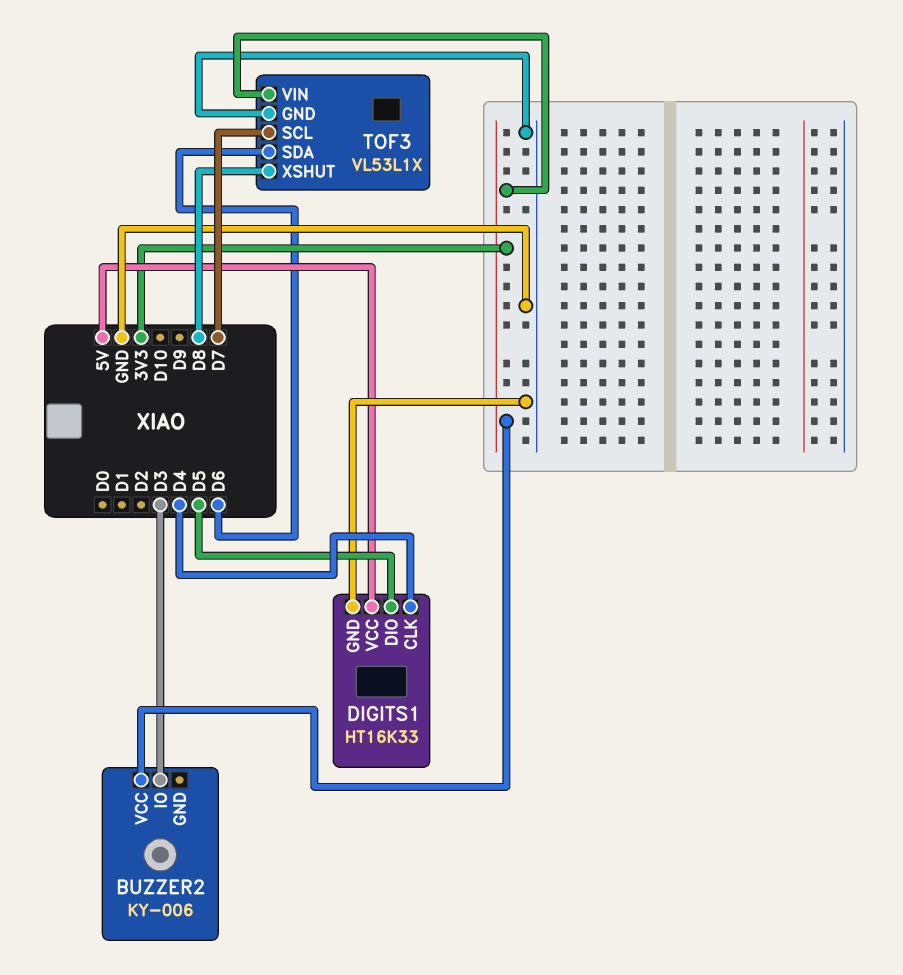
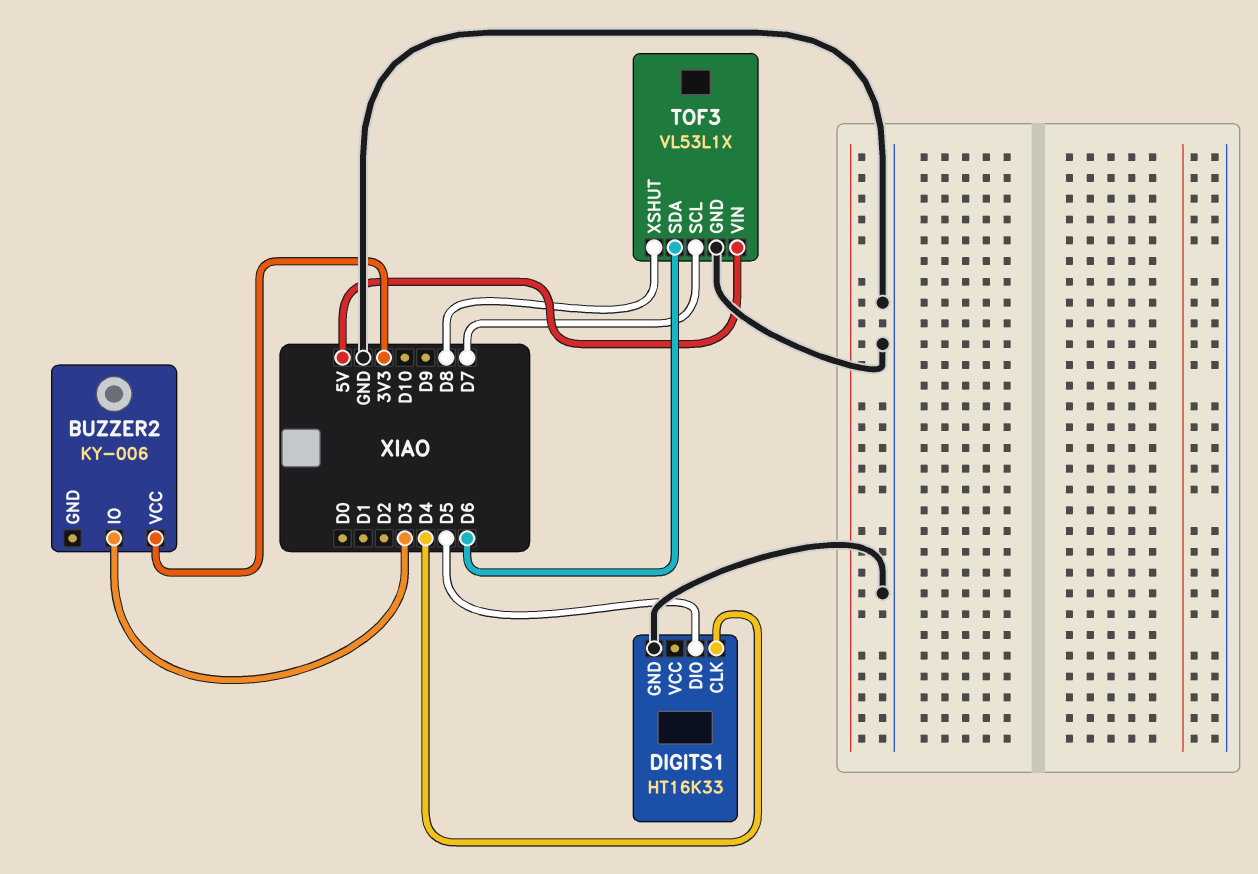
DIGITS1 pin VCC: 5V -> none
TOF3 pin VIN: 3V3 -> 5V

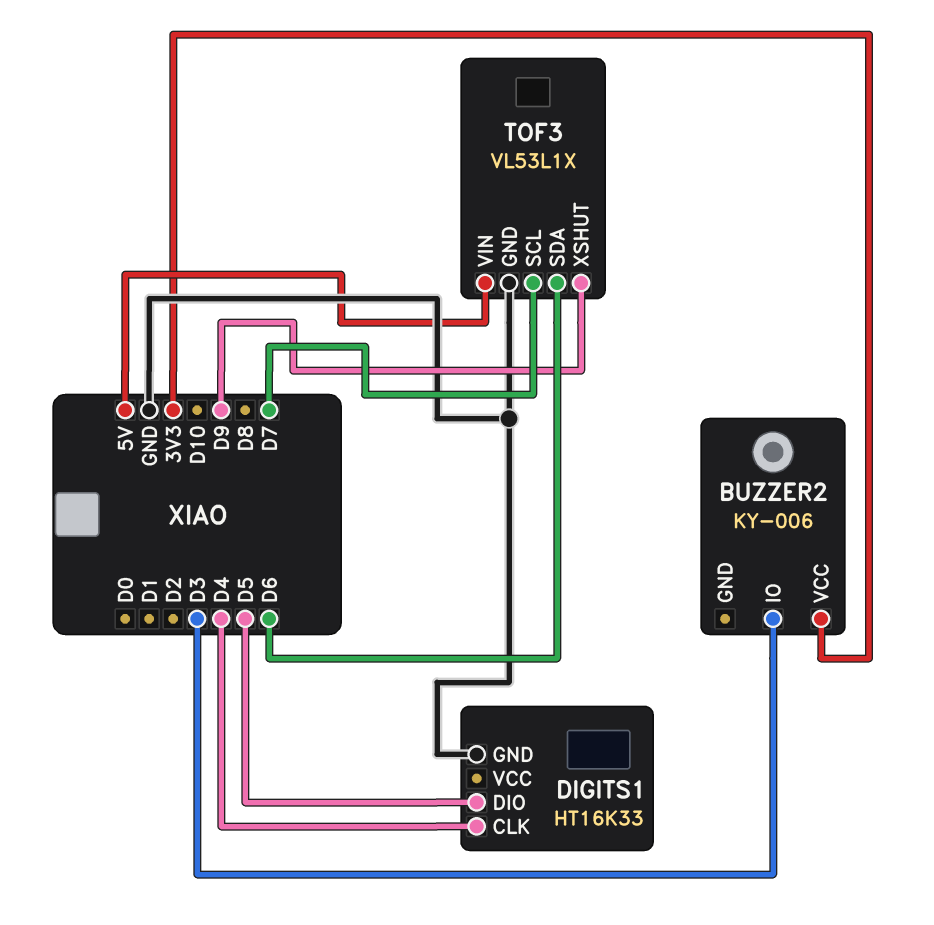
TOF3 pin XSHUT: D8 -> D9

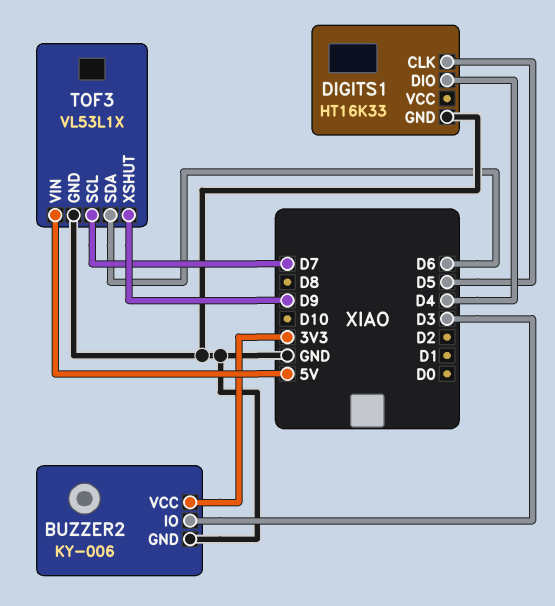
BUZZER2 pin GND: none -> GND
DIGITS1 pin CLK: D4 -> D5
DIGITS1 pin DIO: D5 -> D4

